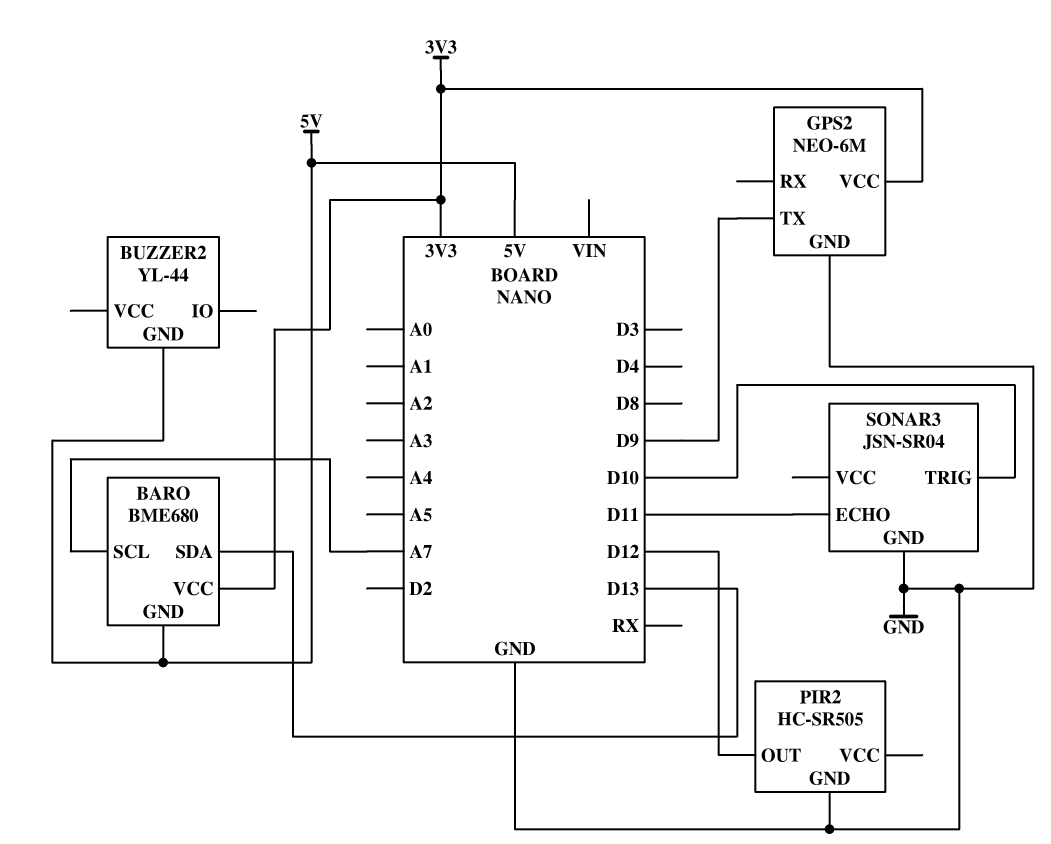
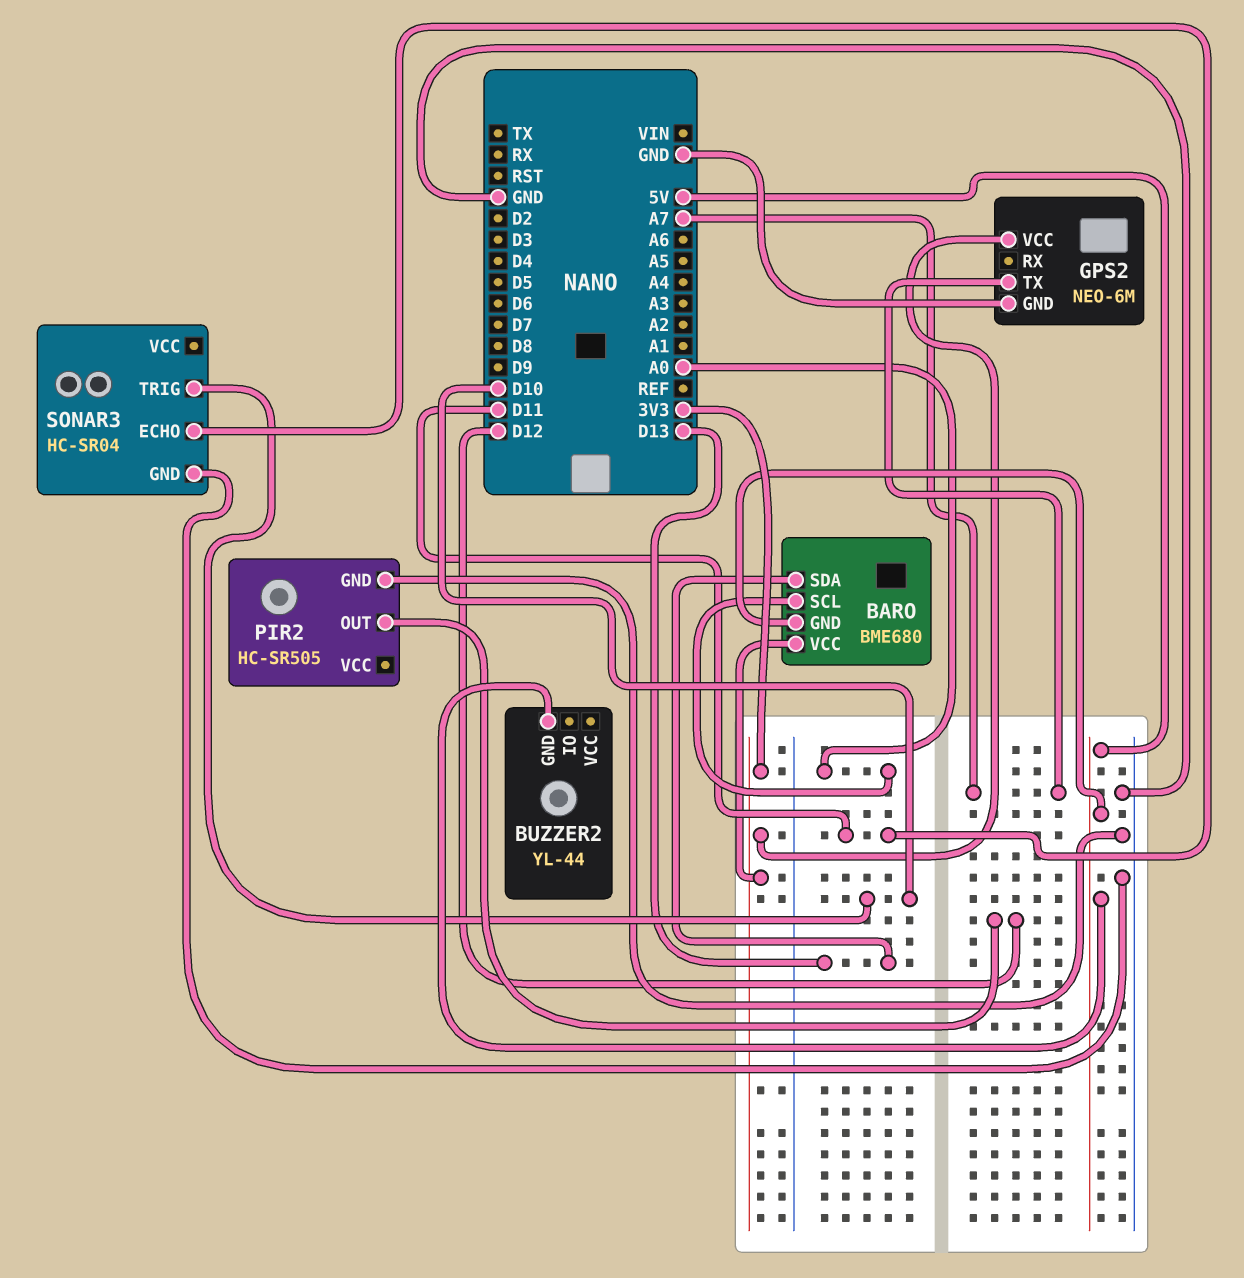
BARO pin SCL: A7 -> A0
GPS2 pin TX: D9 -> A7
SONAR3: JSN-SR04 -> HC-SR04

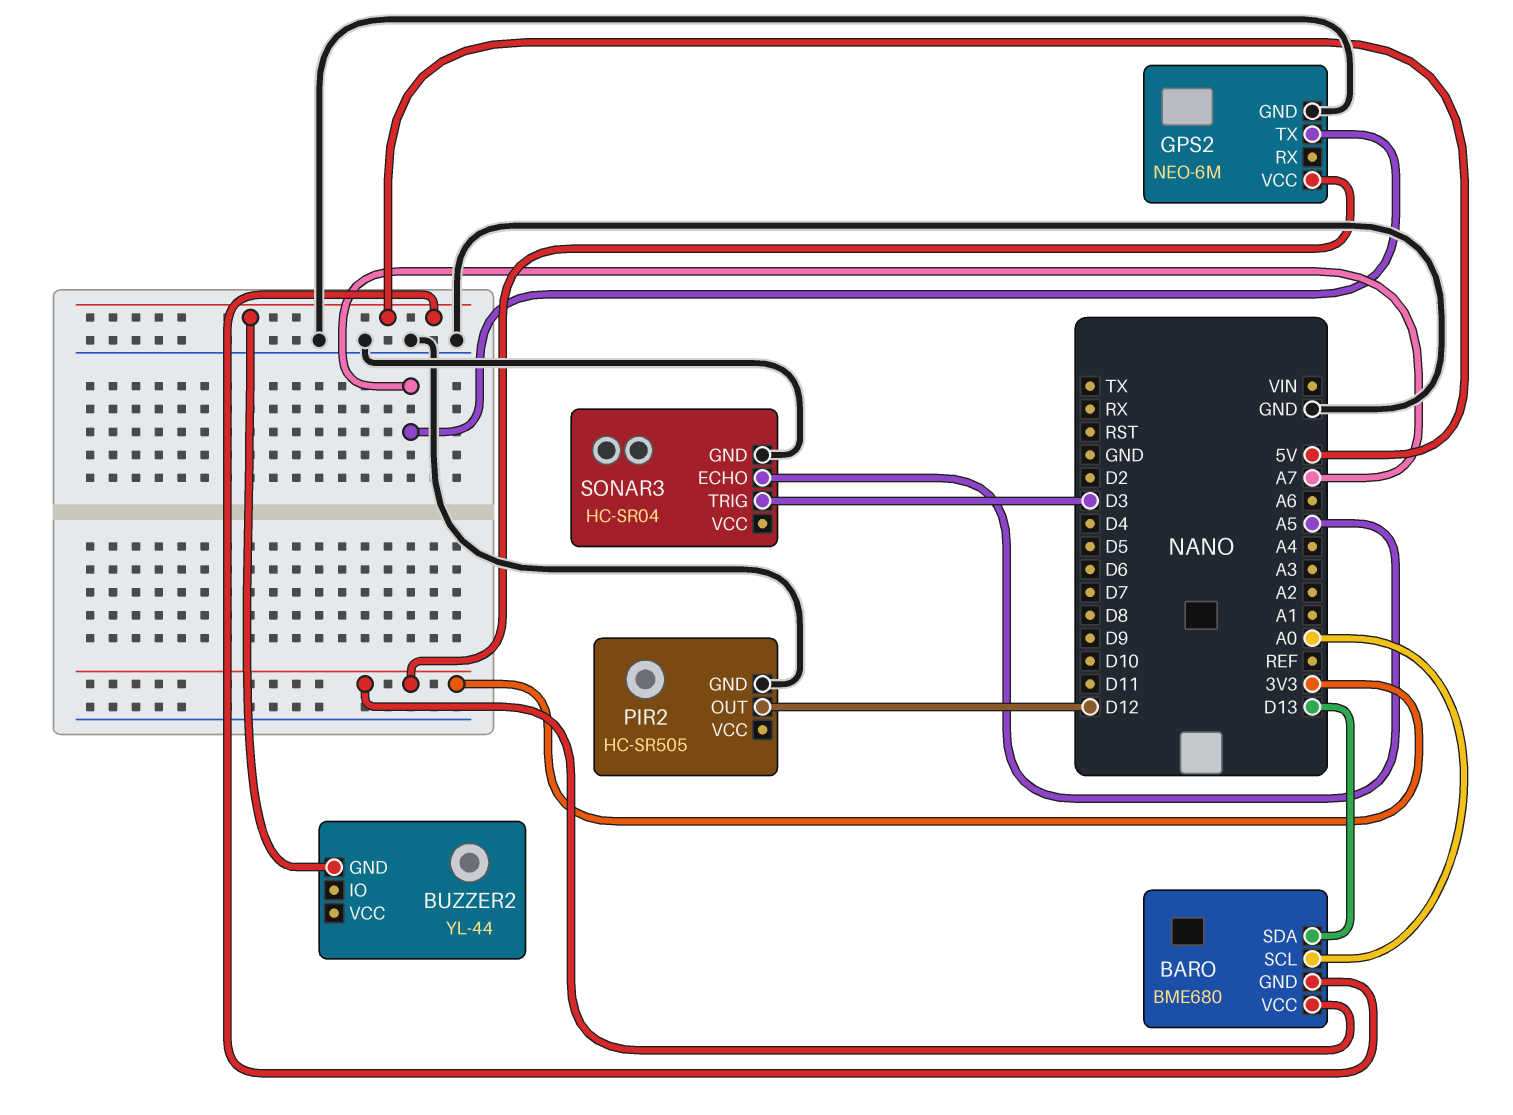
SONAR3 pin ECHO: D11 -> A5
SONAR3 pin TRIG: D10 -> D3

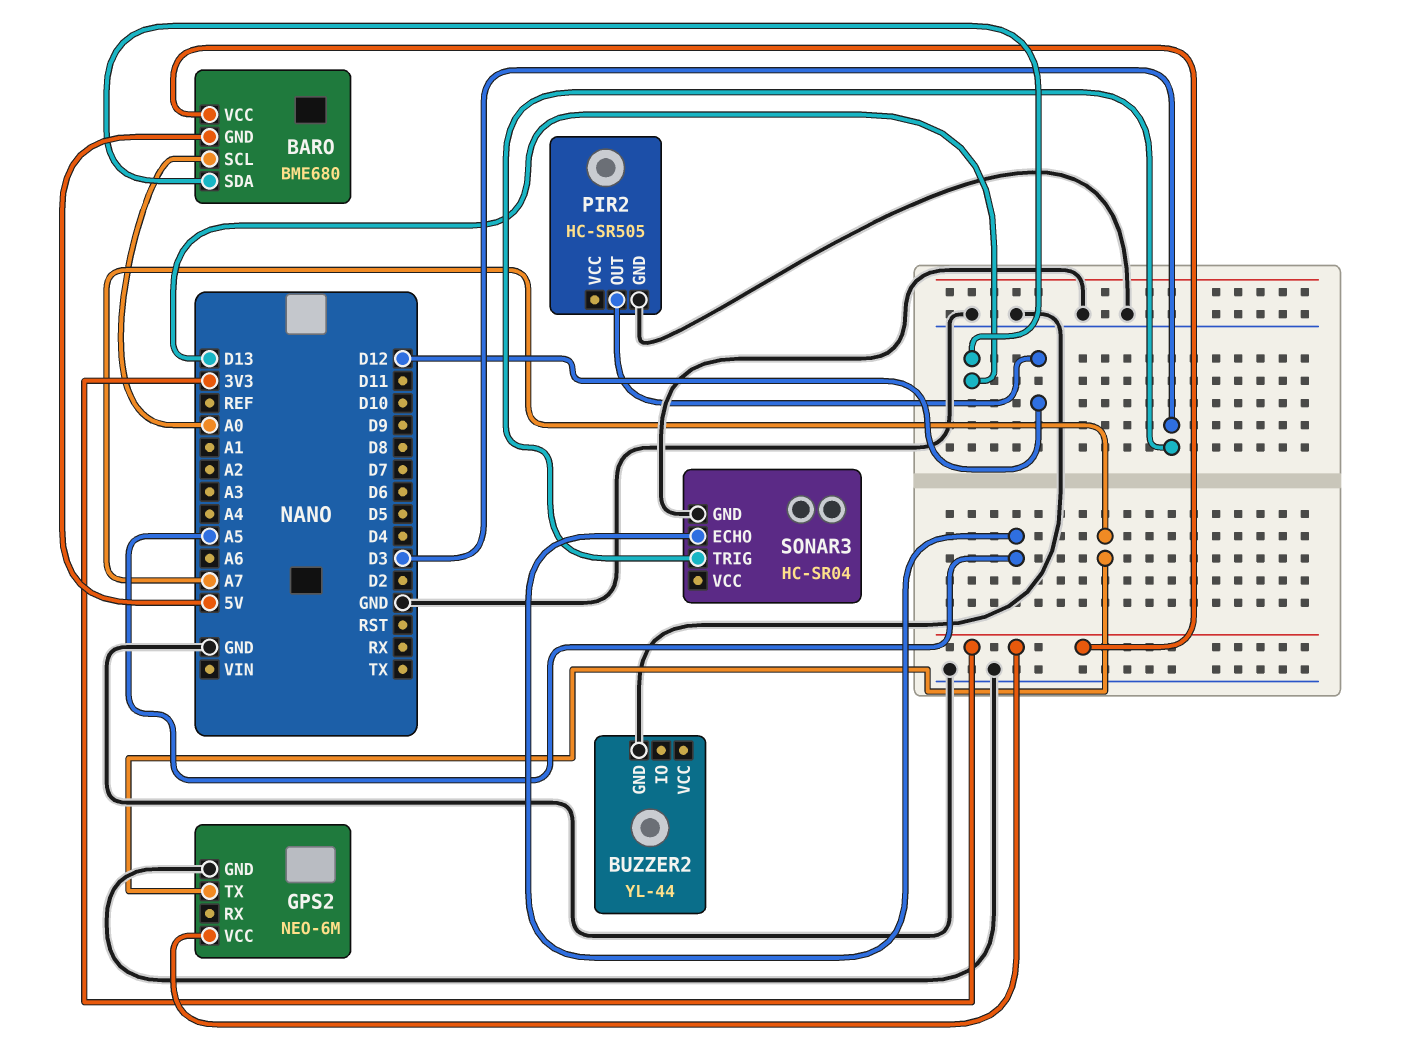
BUZZER2 pin GND: 5V -> GND

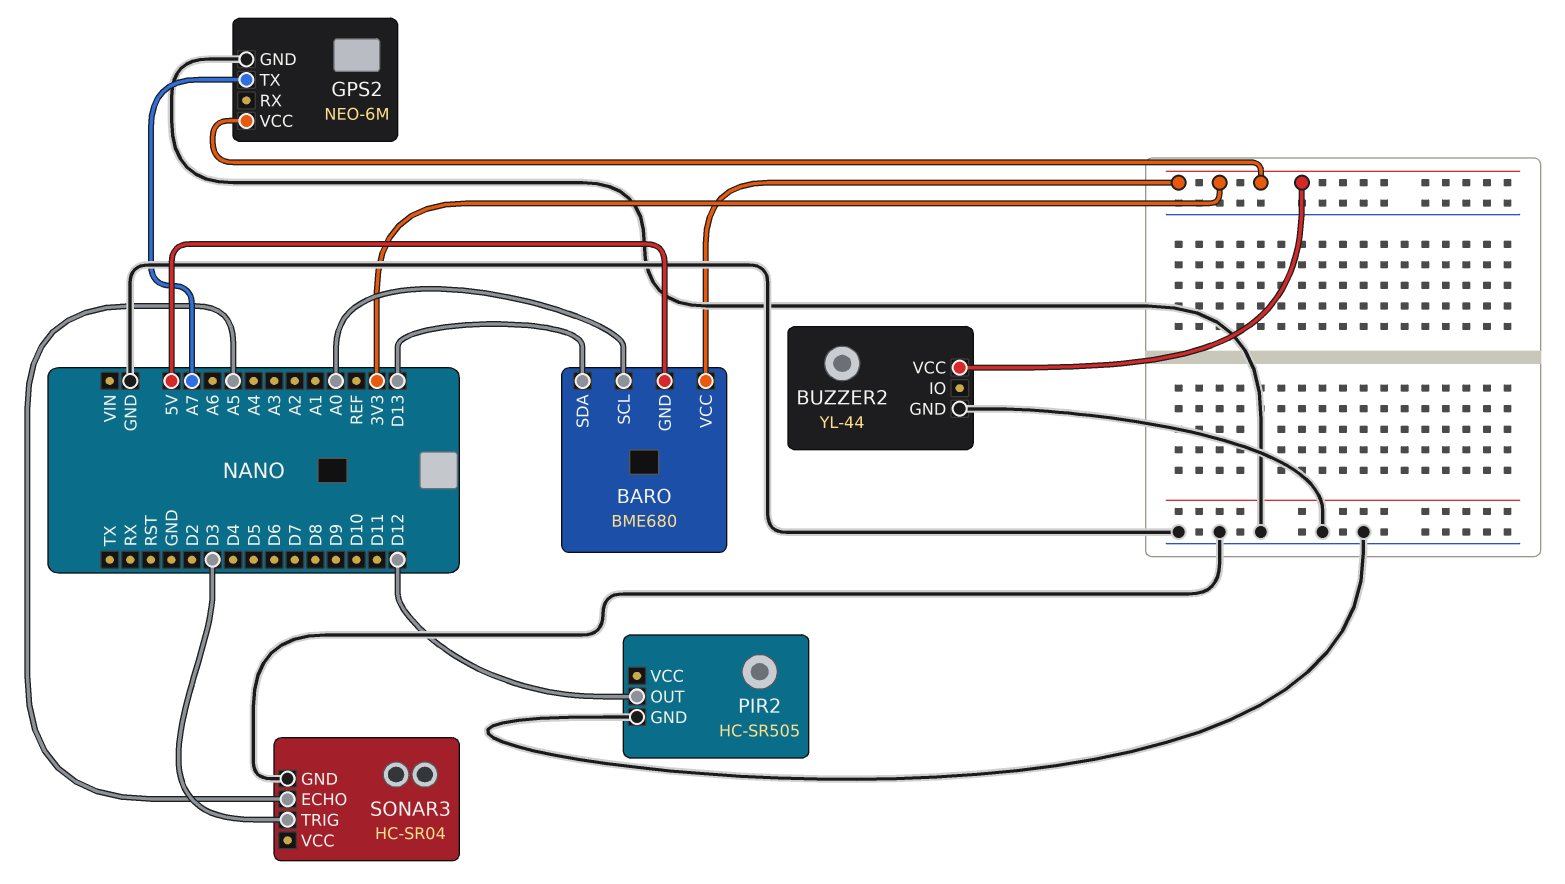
BUZZER2 pin VCC: none -> 3V3

